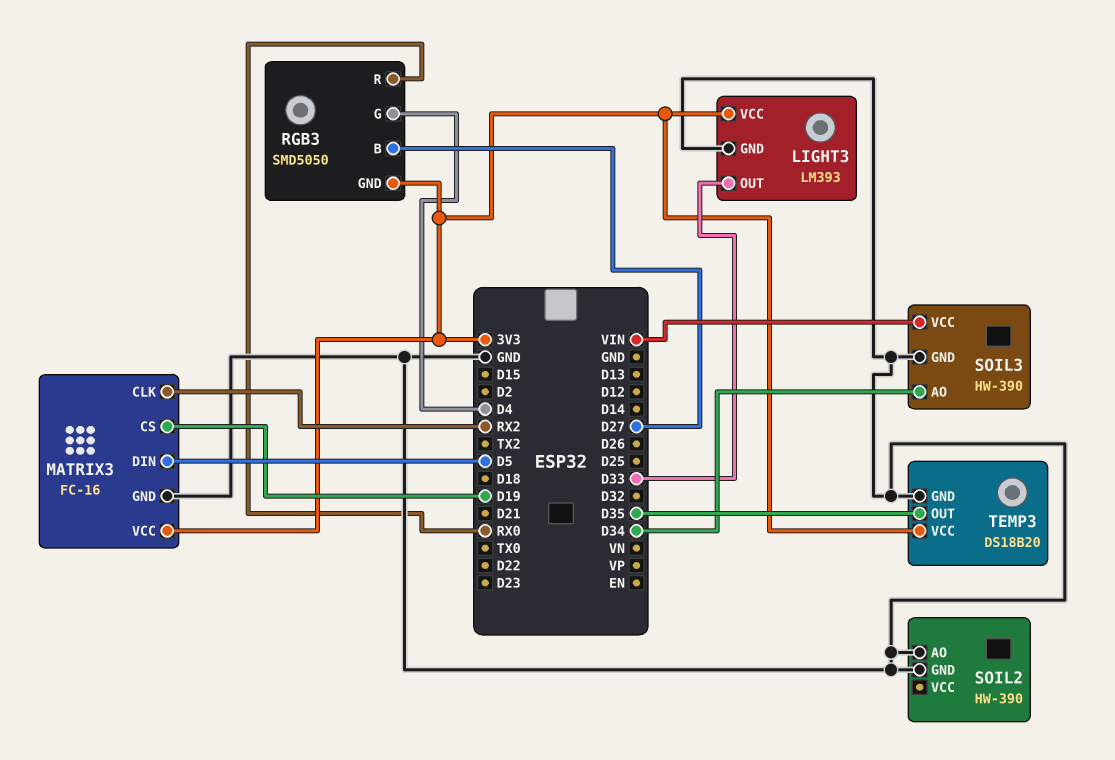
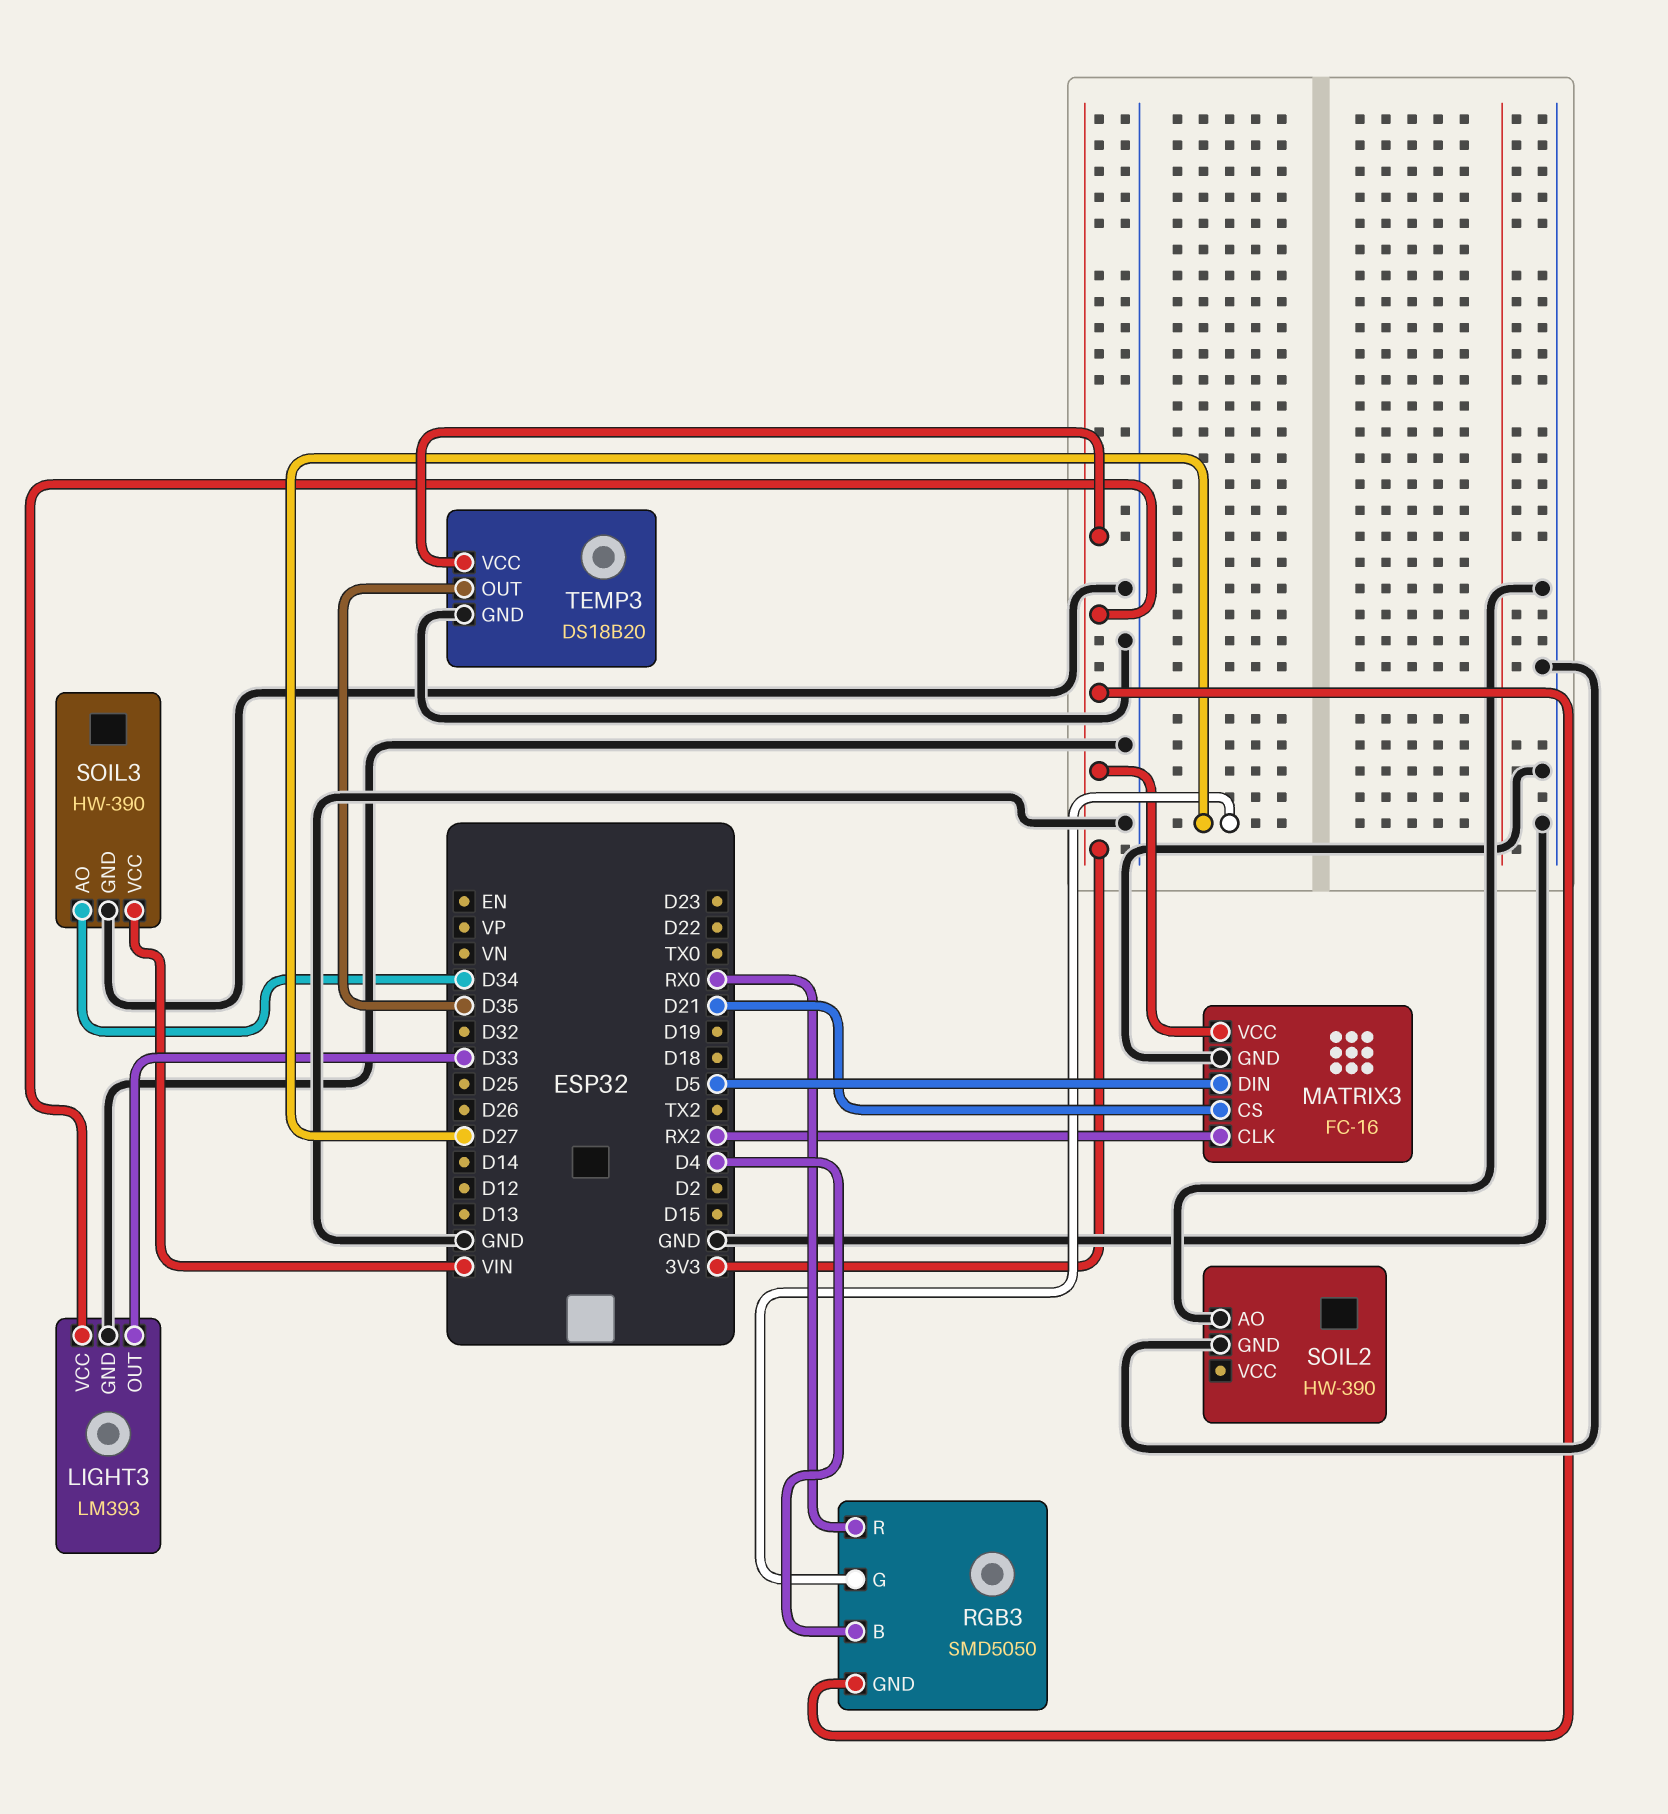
MATRIX3 pin CS: D19 -> D21
RGB3 pin B: D27 -> D4
RGB3 pin G: D4 -> D27

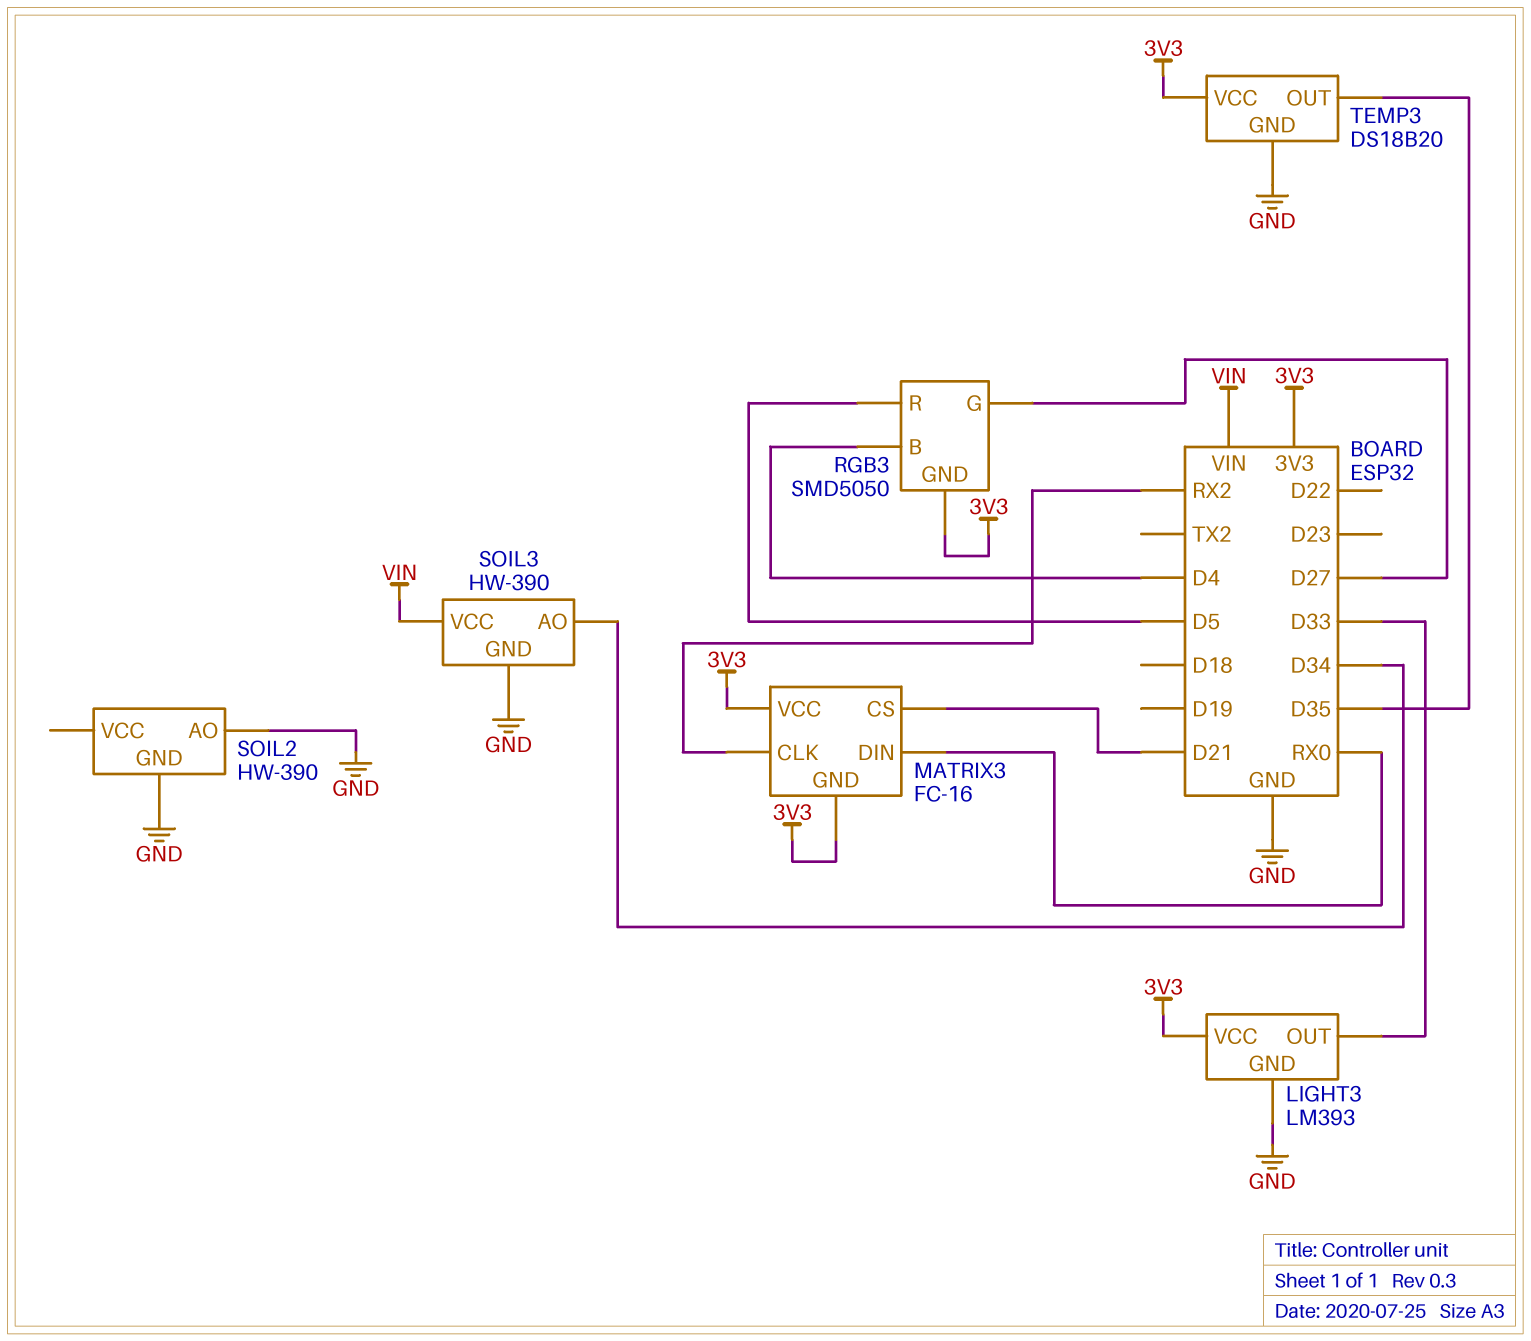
MATRIX3 pin DIN: D5 -> RX0
MATRIX3 pin GND: GND -> 3V3
RGB3 pin R: RX0 -> D5

